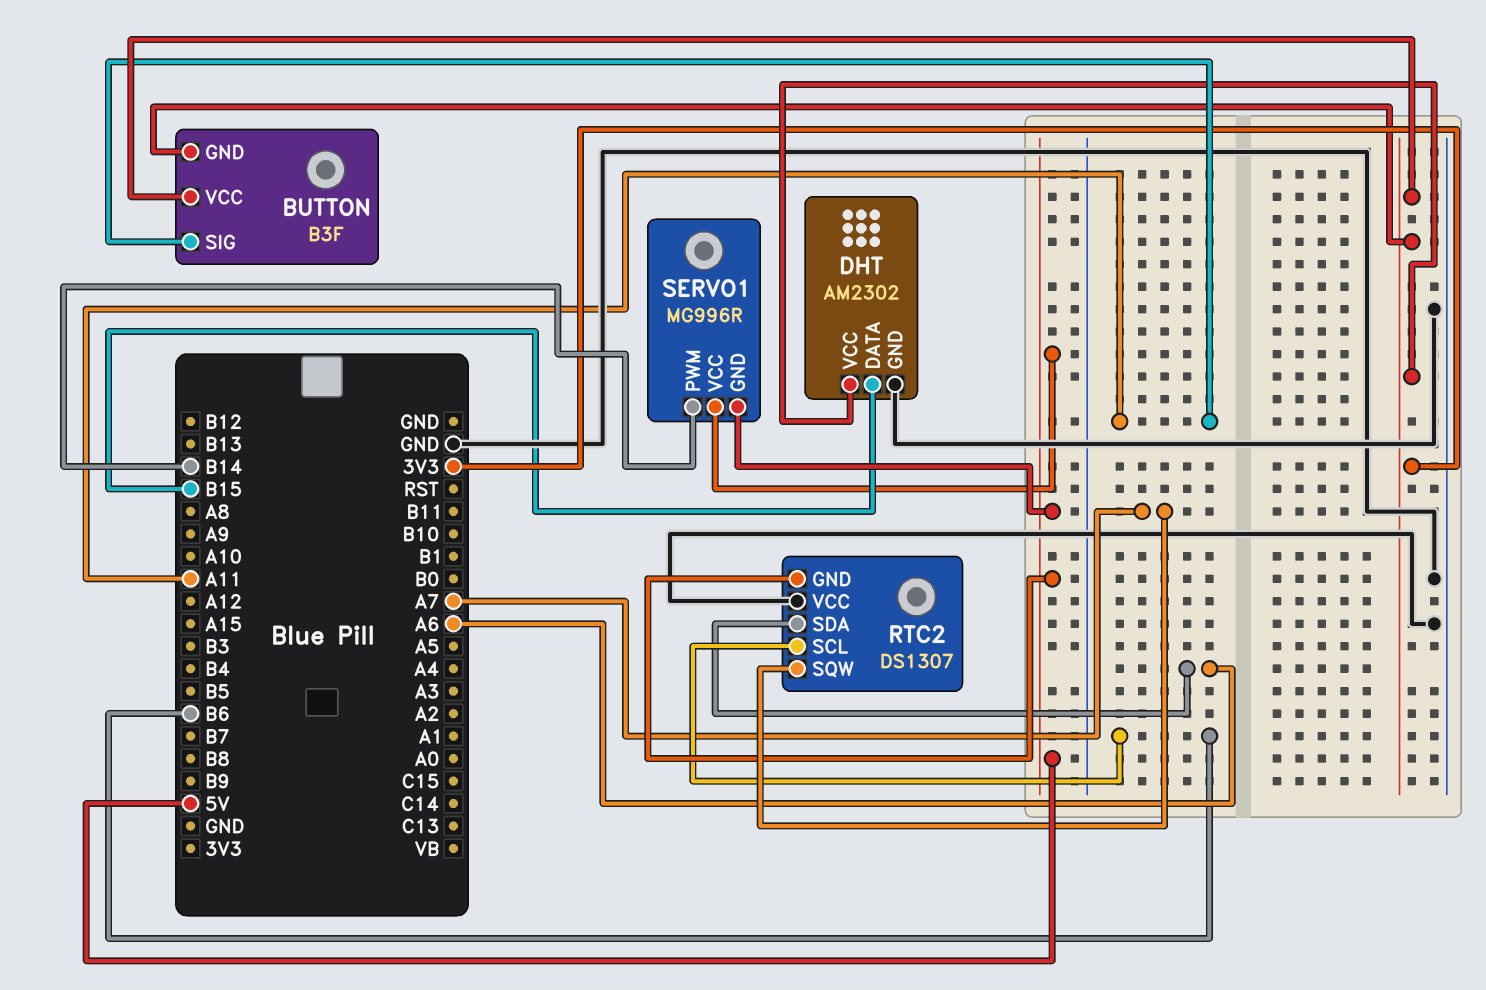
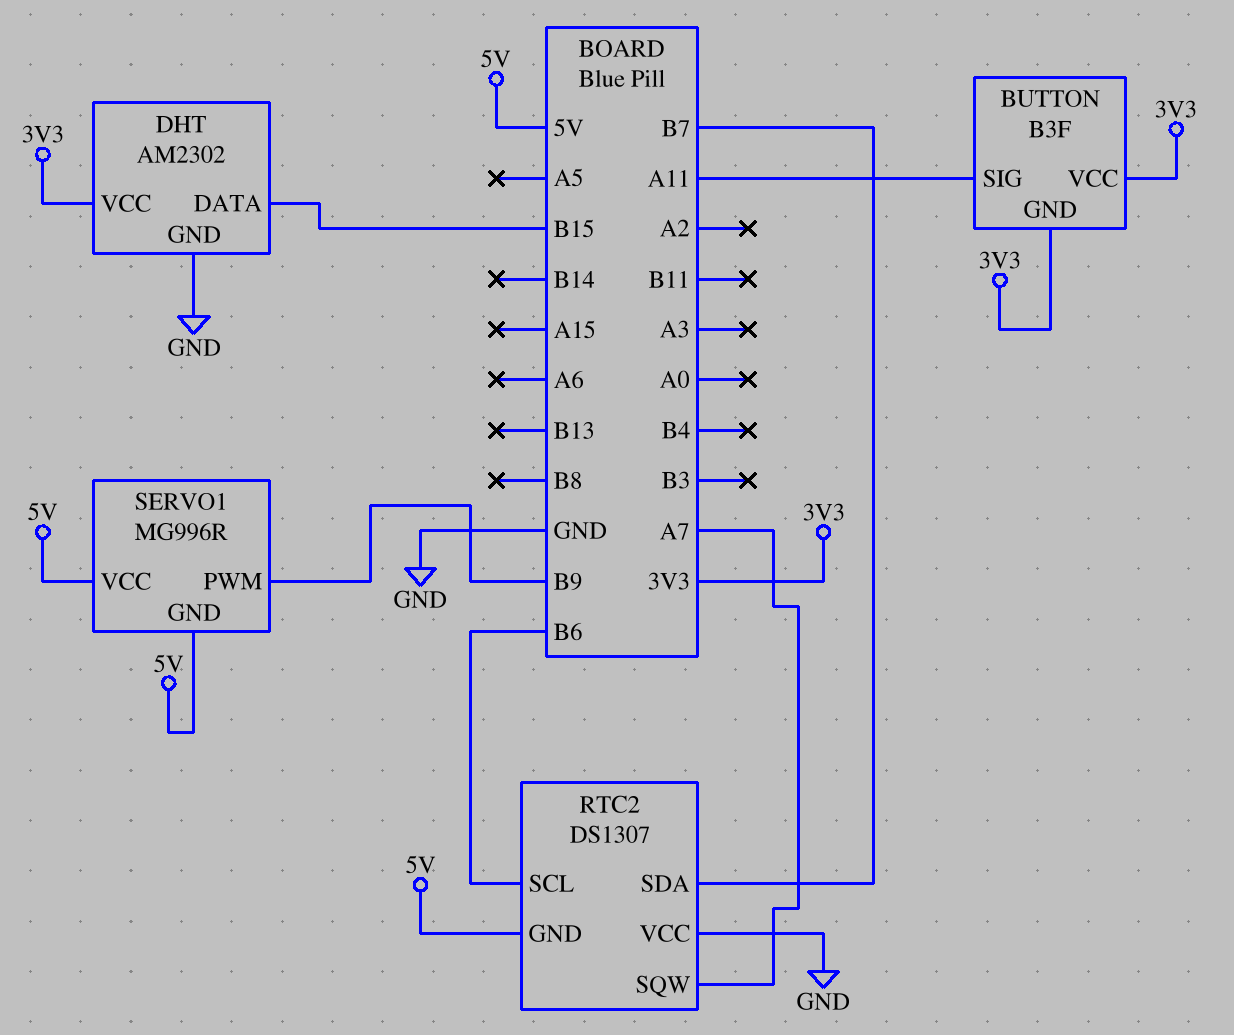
RTC2 pin SDA: A6 -> B7
SERVO1 pin PWM: B14 -> B9

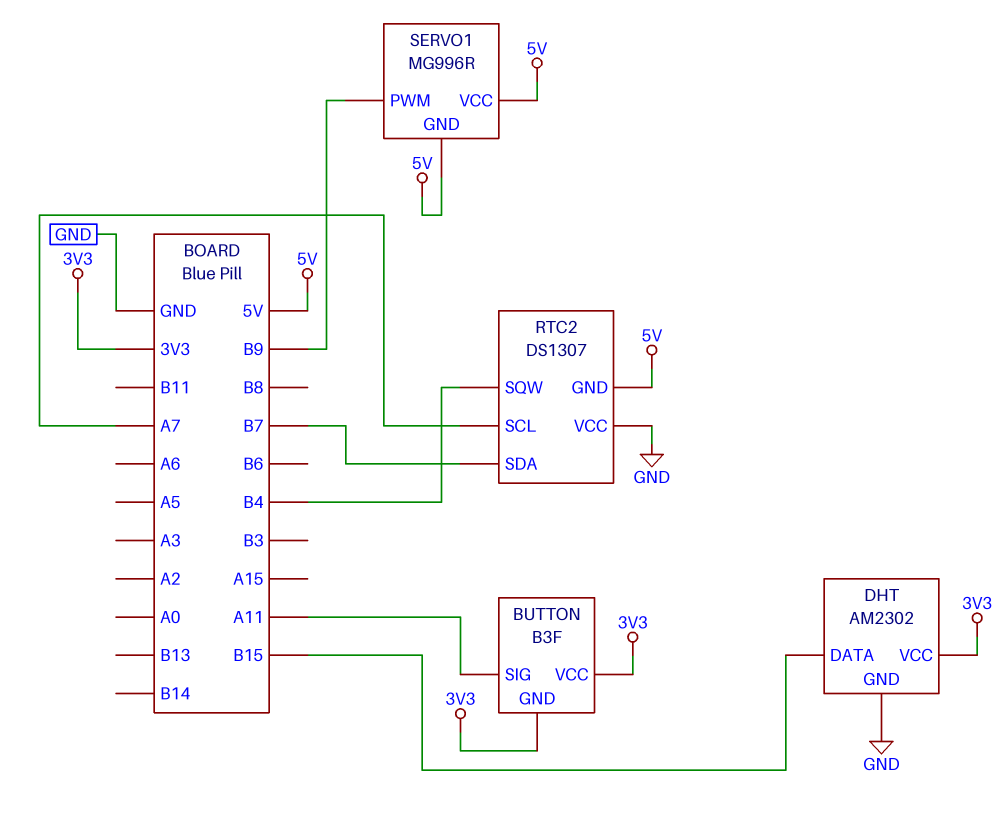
RTC2 pin SCL: B6 -> A7
RTC2 pin SQW: A7 -> B4

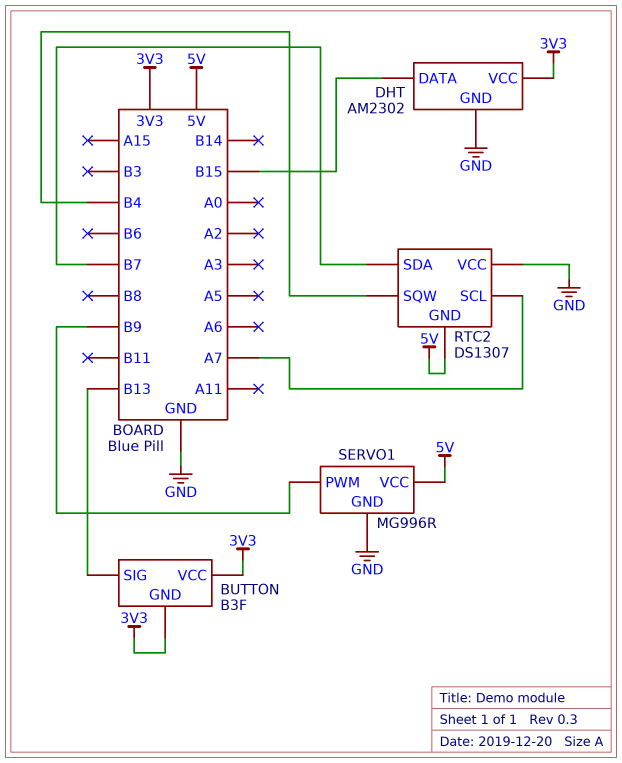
BUTTON pin SIG: A11 -> B13
SERVO1 pin GND: 5V -> GND

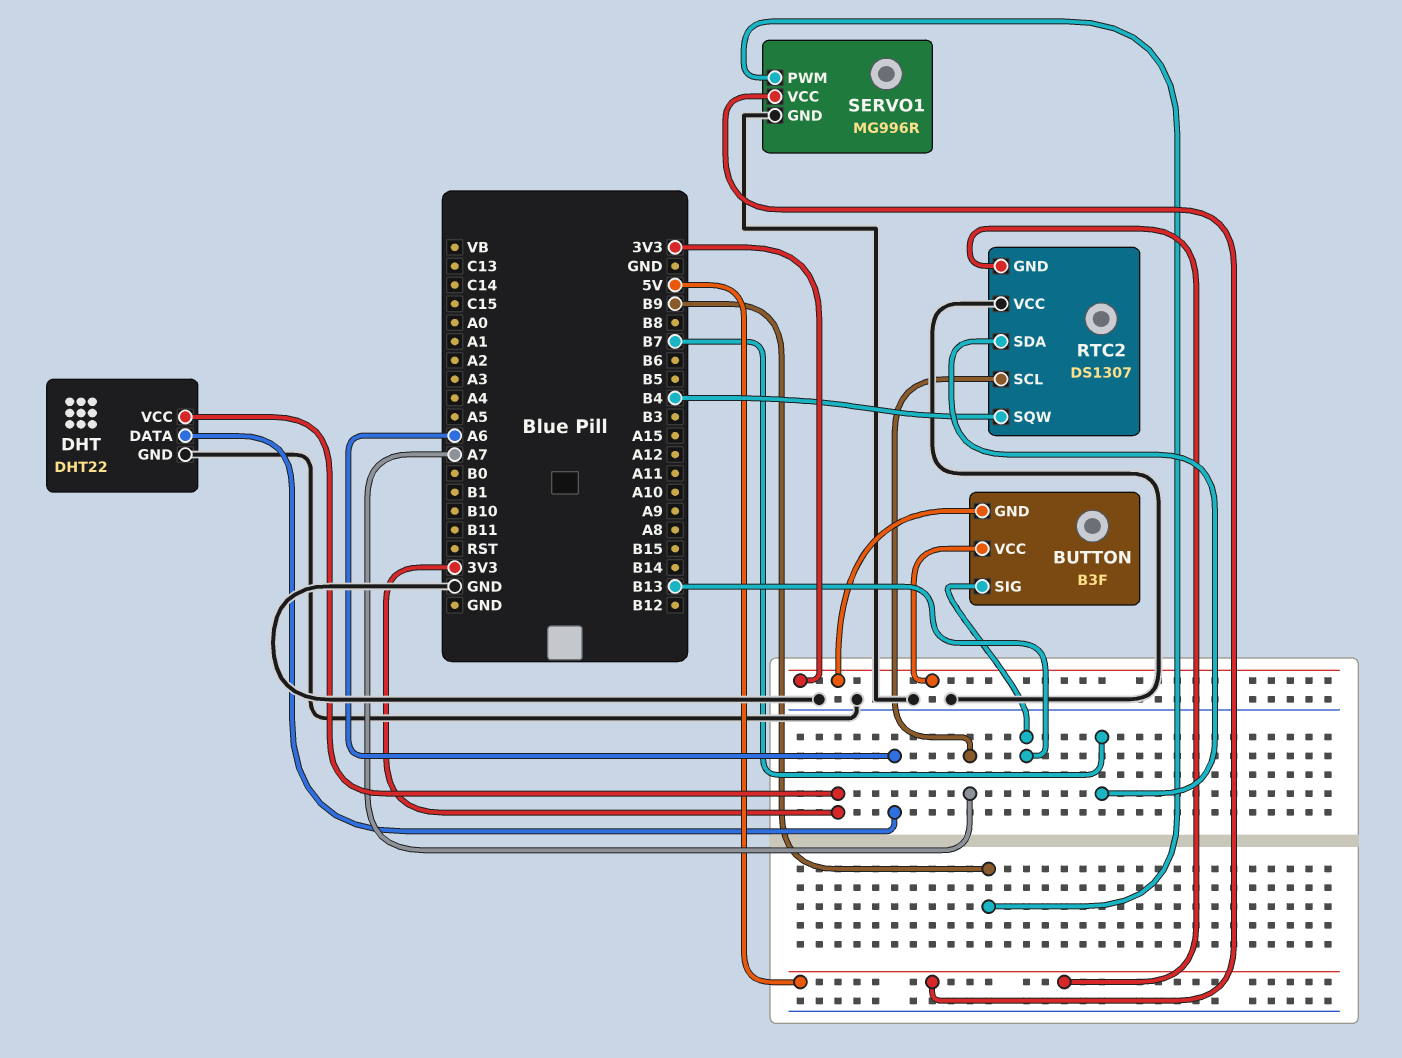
DHT: AM2302 -> DHT22
DHT pin DATA: B15 -> A6

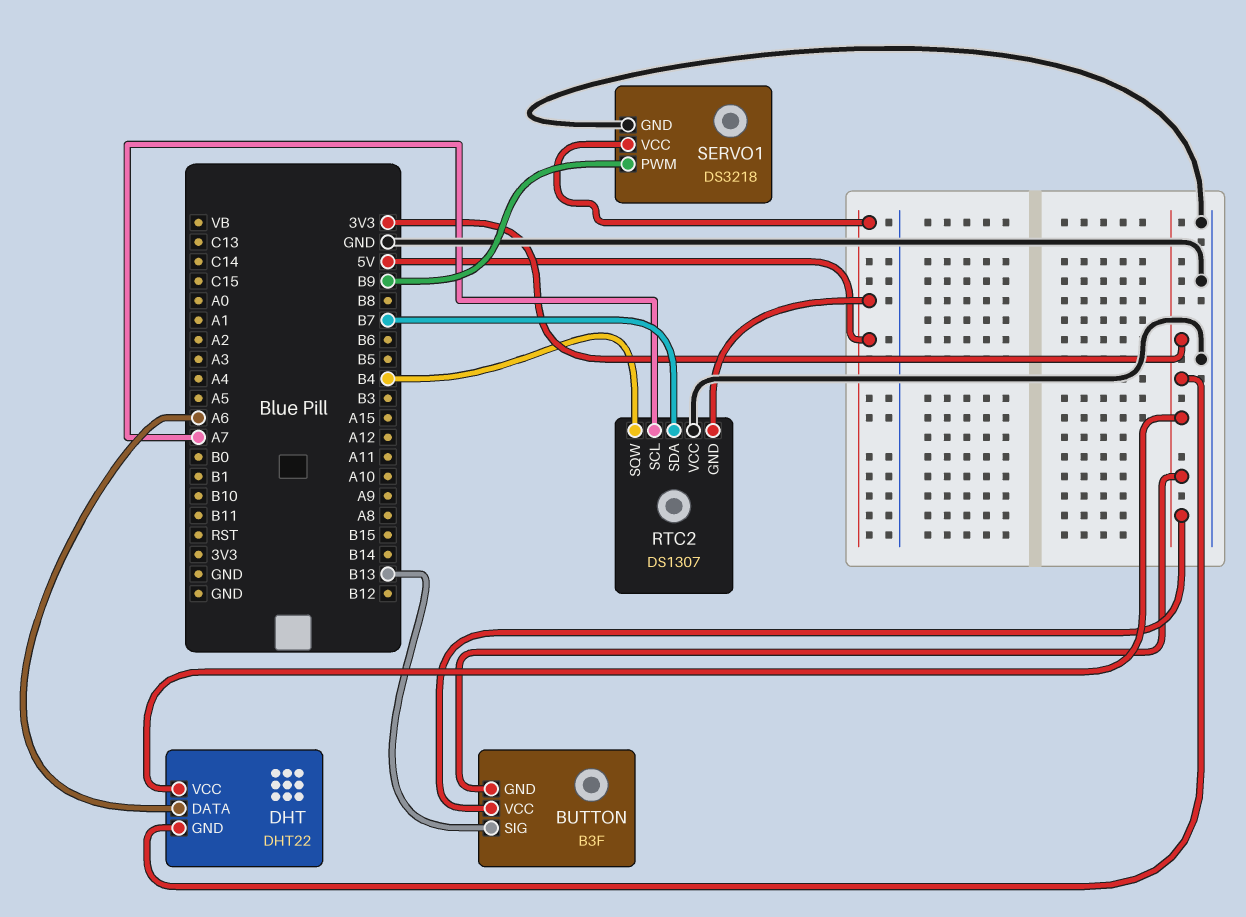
DHT pin GND: GND -> 3V3
SERVO1: MG996R -> DS3218

